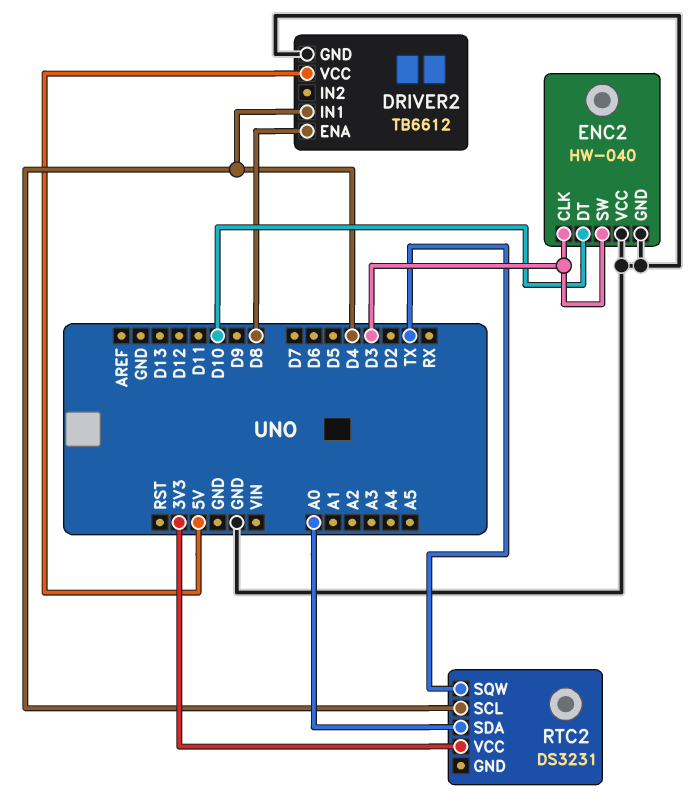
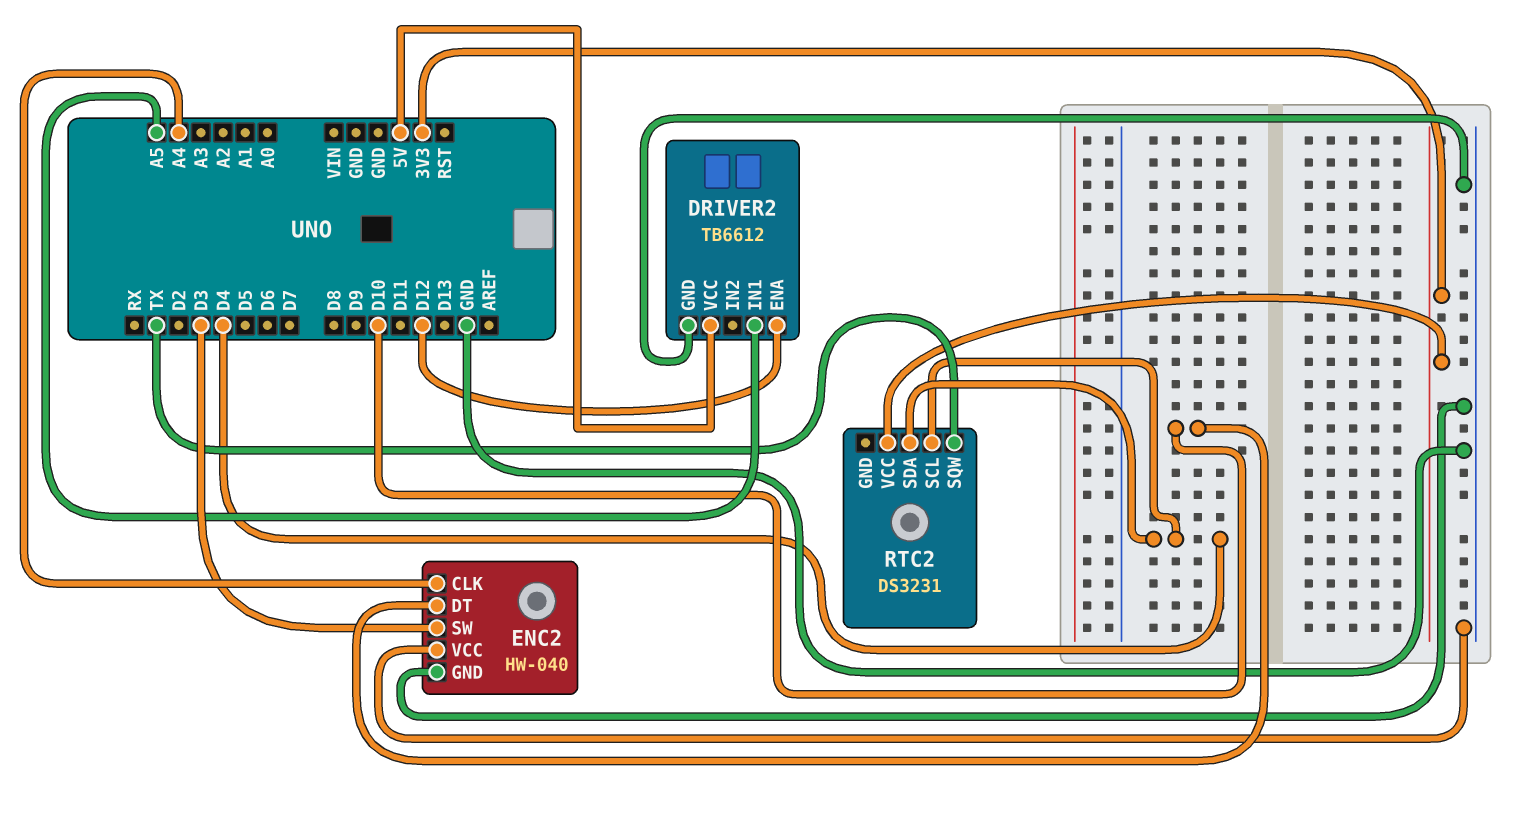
DRIVER2 pin ENA: D8 -> D12
DRIVER2 pin IN1: D4 -> A5
ENC2 pin CLK: D3 -> A4
RTC2 pin SDA: A0 -> D4

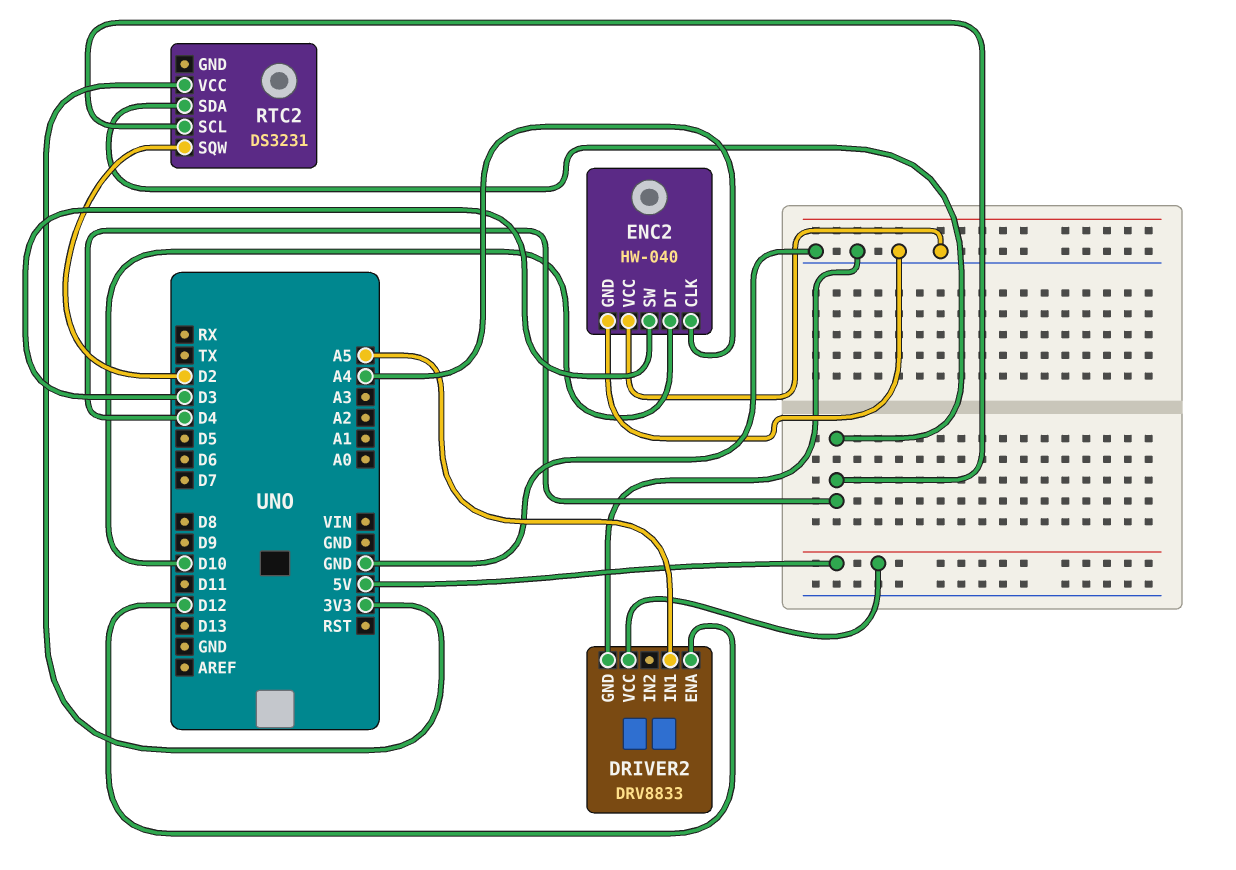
DRIVER2: TB6612 -> DRV8833
RTC2 pin SQW: TX -> D2

